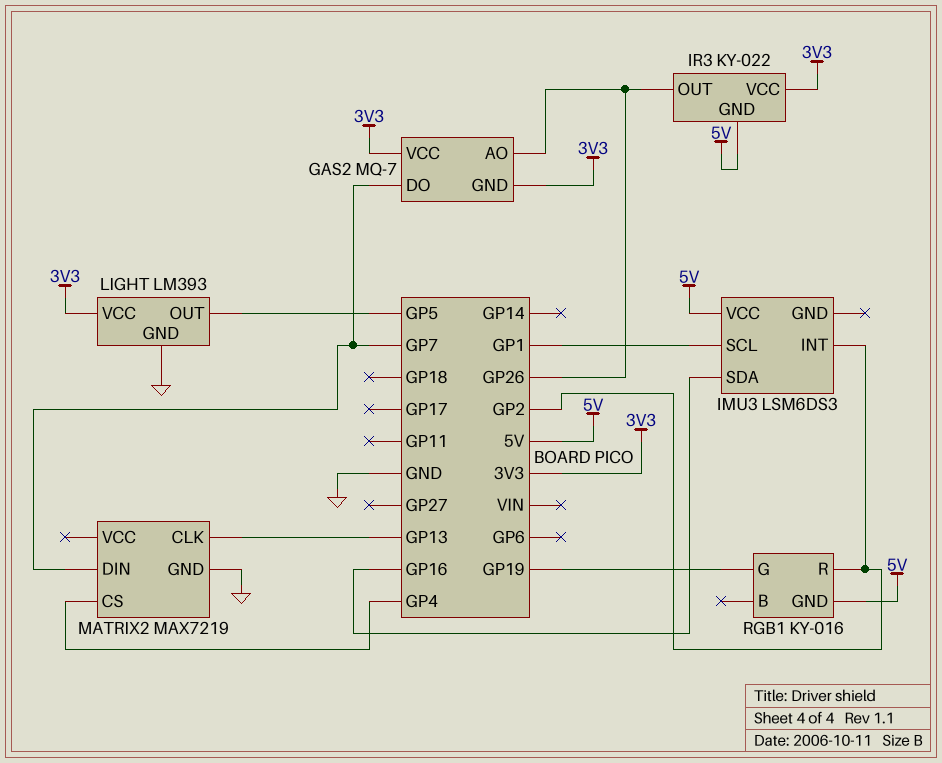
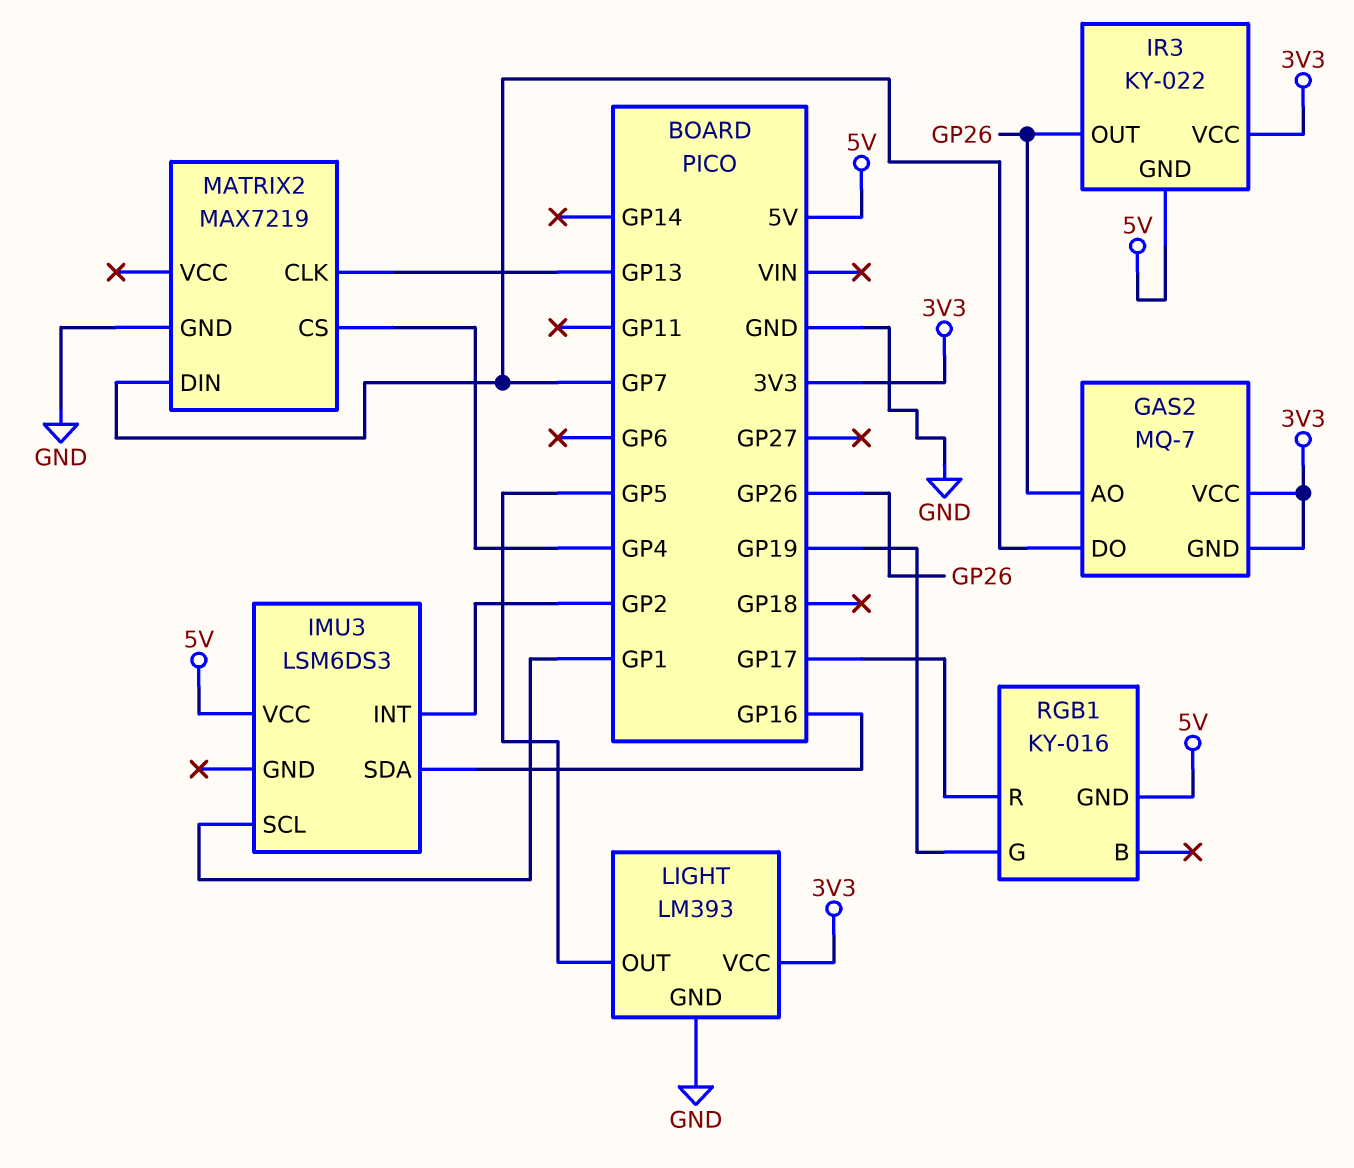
RGB1 pin R: GP2 -> GP17

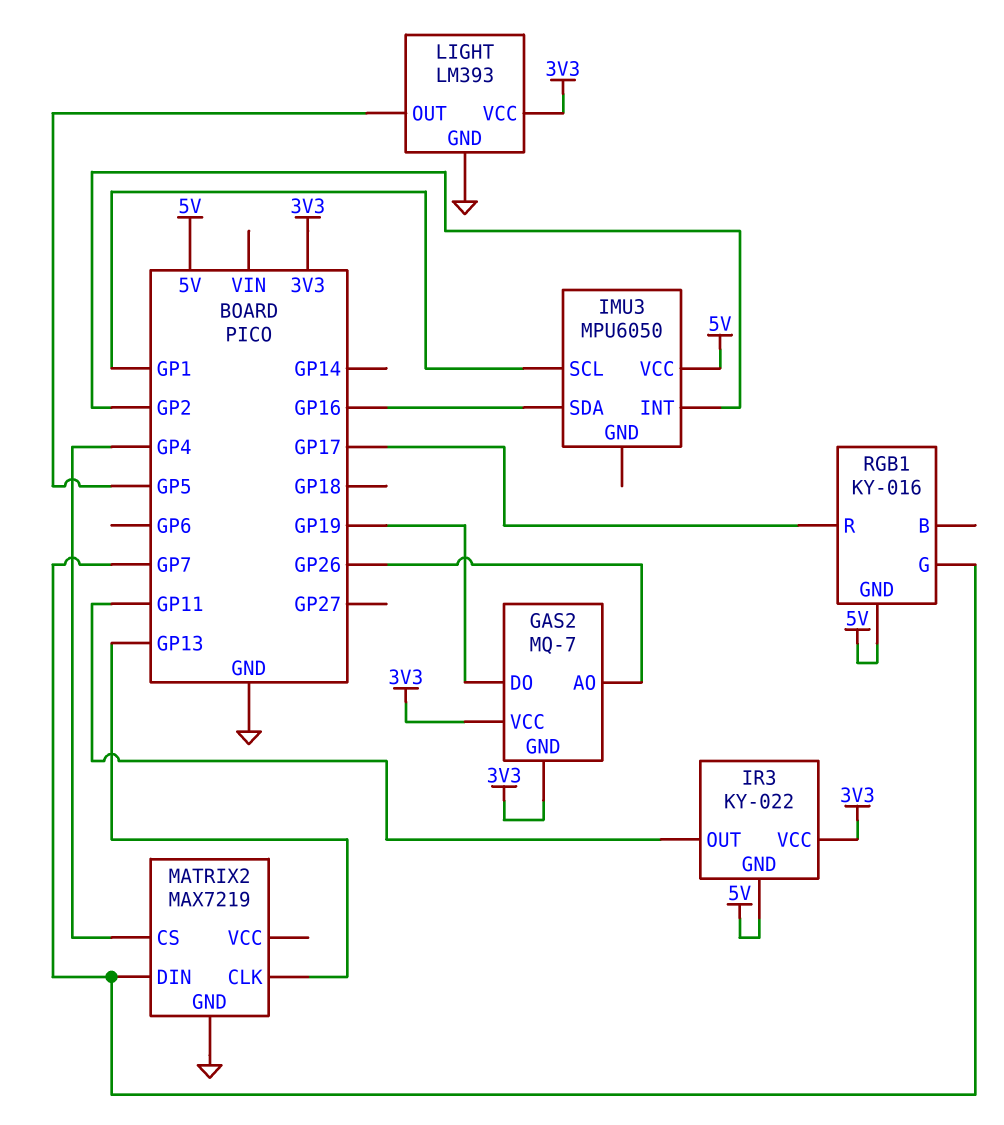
GAS2 pin DO: GP7 -> GP19
IMU3: LSM6DS3 -> MPU6050
IR3 pin OUT: GP26 -> GP11
RGB1 pin G: GP19 -> GP7

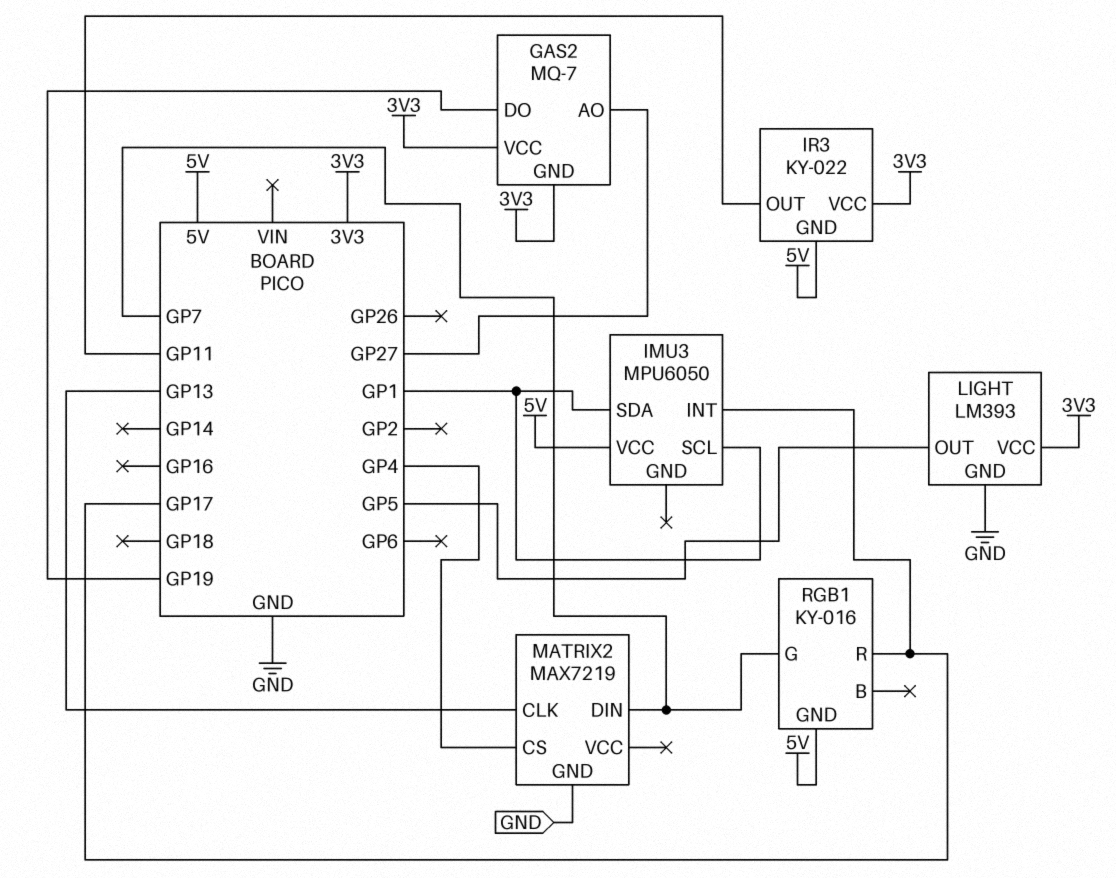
GAS2 pin AO: GP26 -> GP27
IMU3 pin INT: GP2 -> GP17
IMU3 pin SDA: GP16 -> GP1

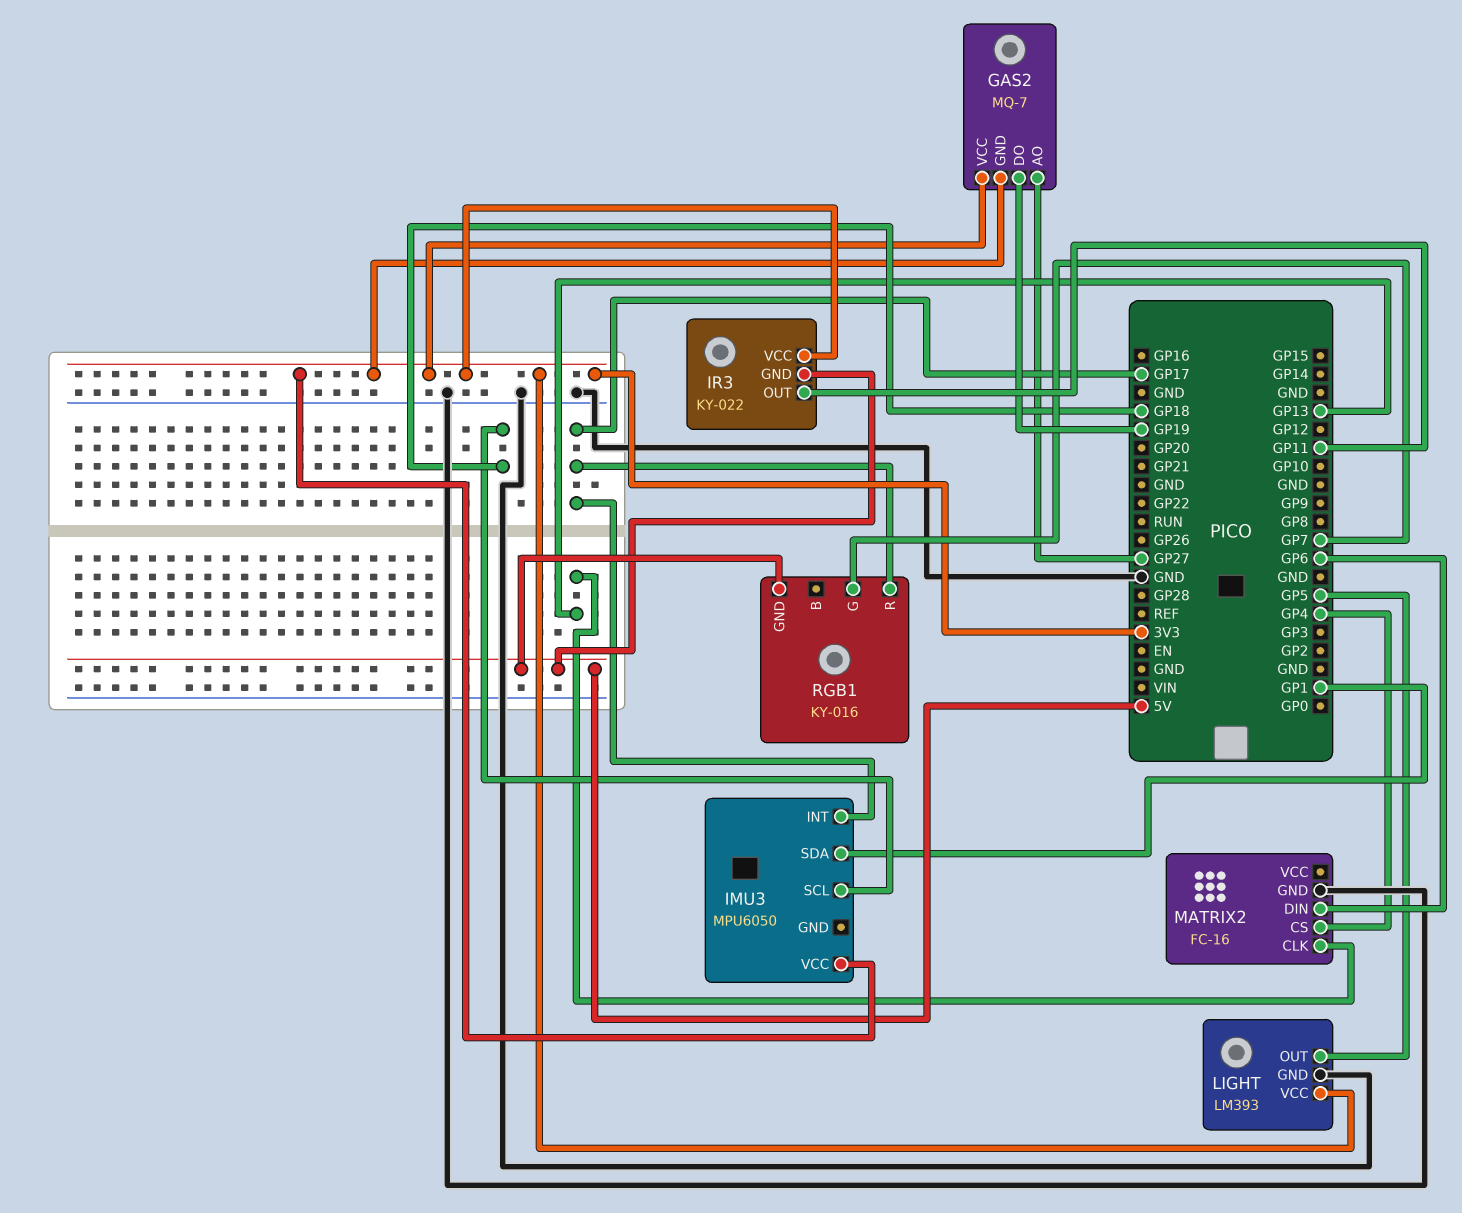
IMU3 pin SCL: GP1 -> GP18
IMU3 pin VCC: 5V -> 3V3
MATRIX2: MAX7219 -> FC-16
MATRIX2 pin DIN: GP7 -> GP6

